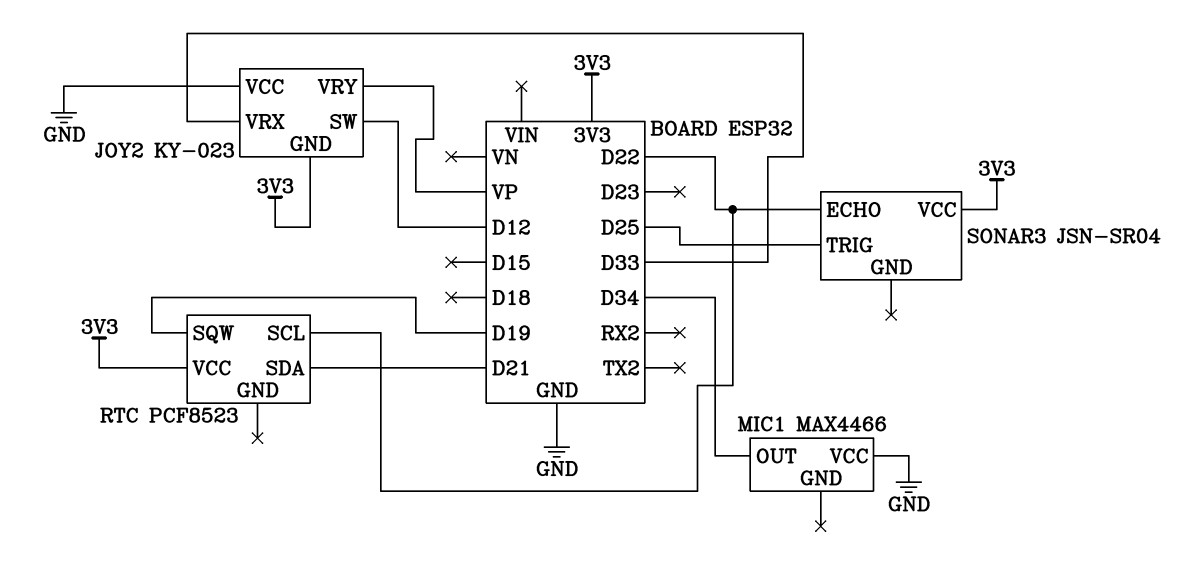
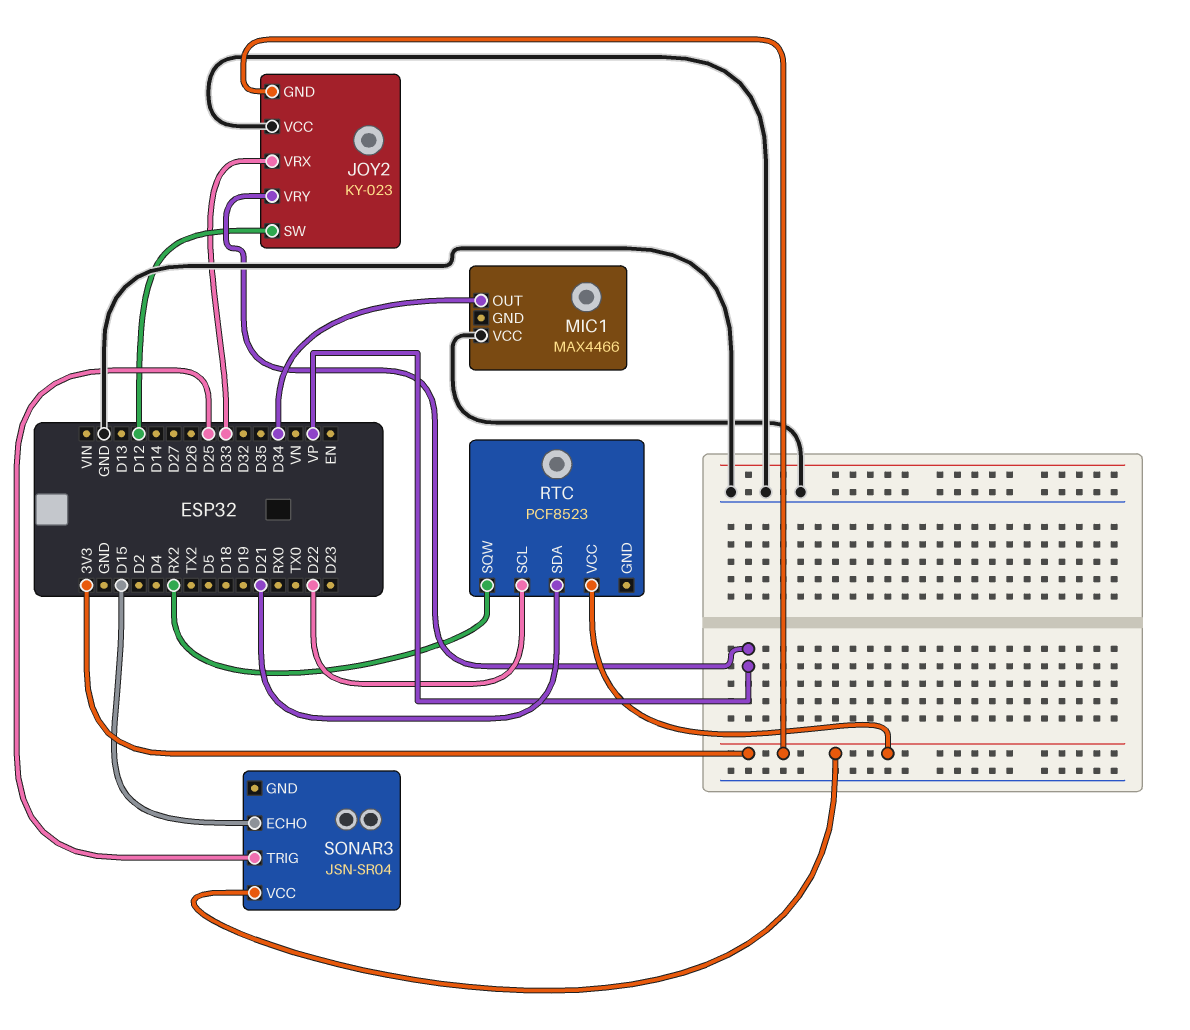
RTC pin SQW: D19 -> RX2
SONAR3 pin ECHO: D22 -> D15

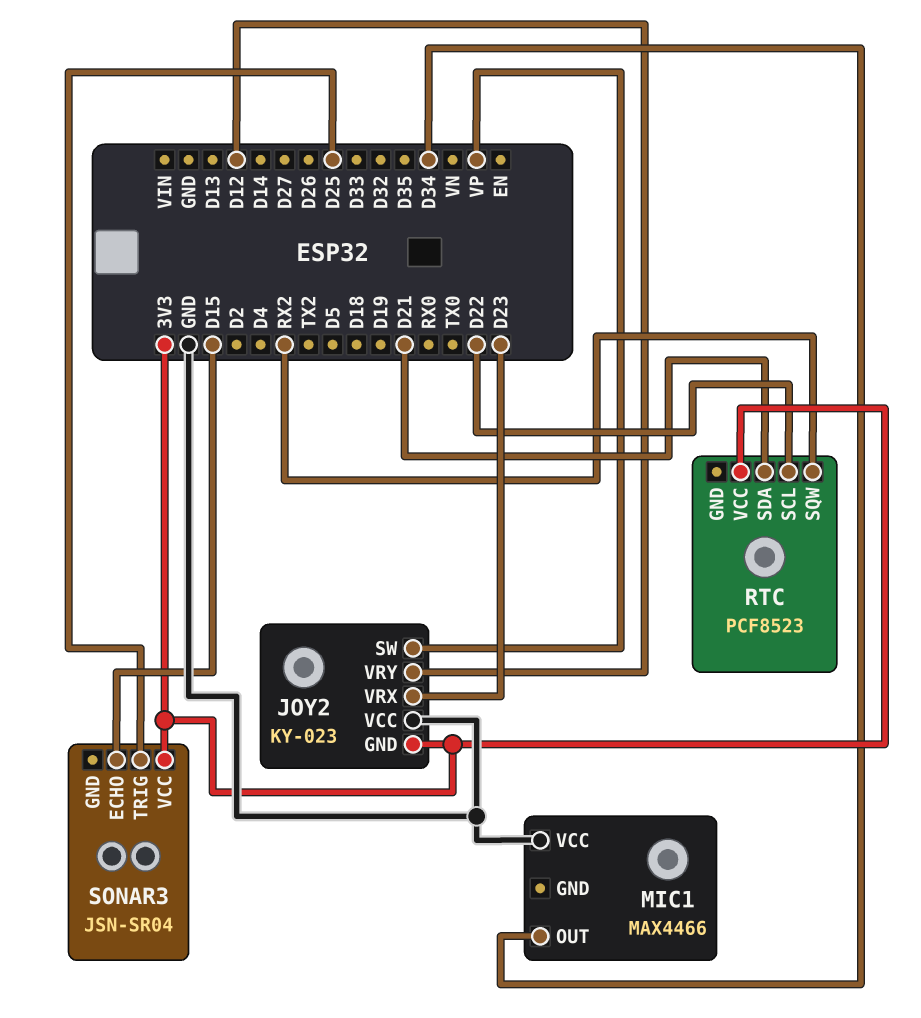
JOY2 pin SW: D12 -> VP
JOY2 pin VRX: D33 -> D23
JOY2 pin VRY: VP -> D12

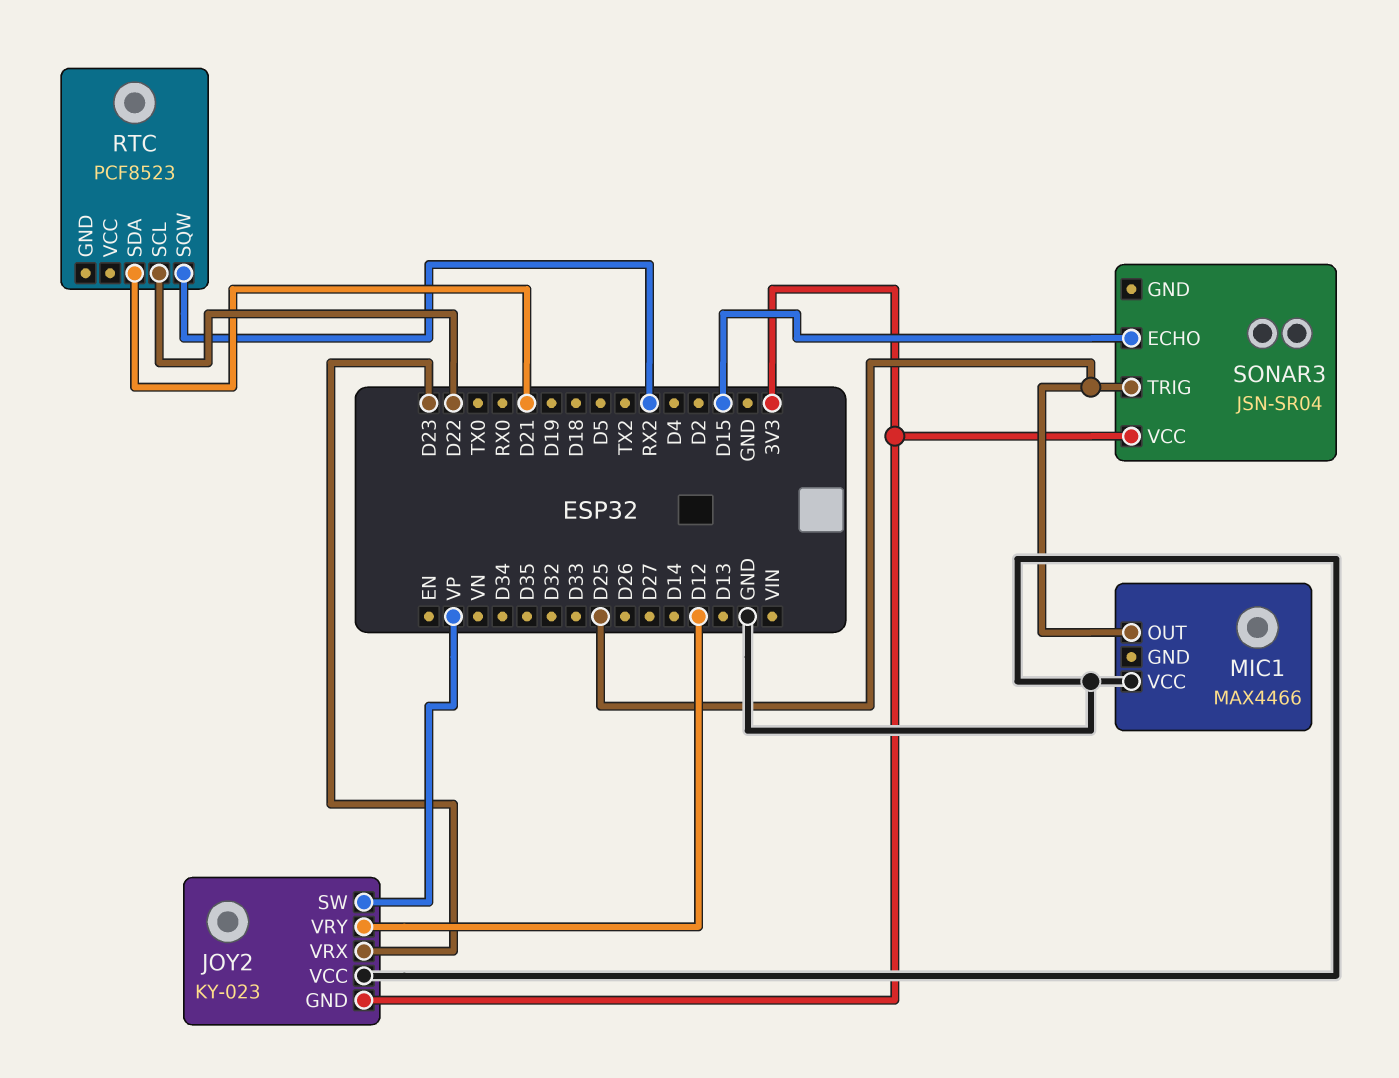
MIC1 pin OUT: D34 -> D25
RTC pin VCC: 3V3 -> none

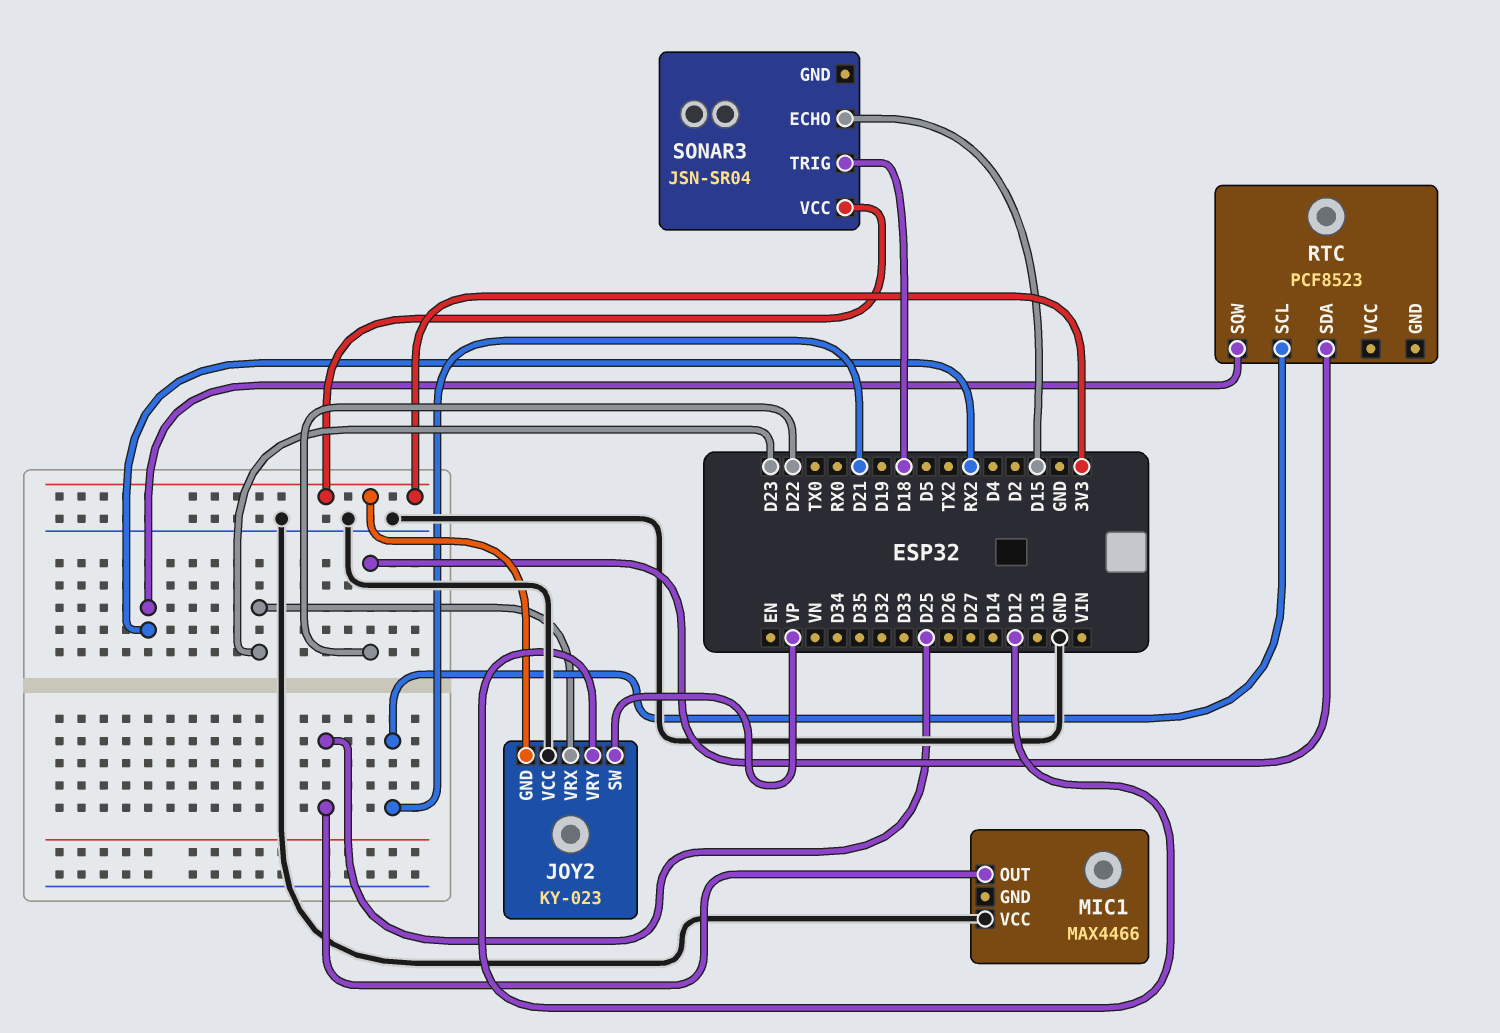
RTC pin SCL: D22 -> D21
RTC pin SDA: D21 -> D22
SONAR3 pin TRIG: D25 -> D18

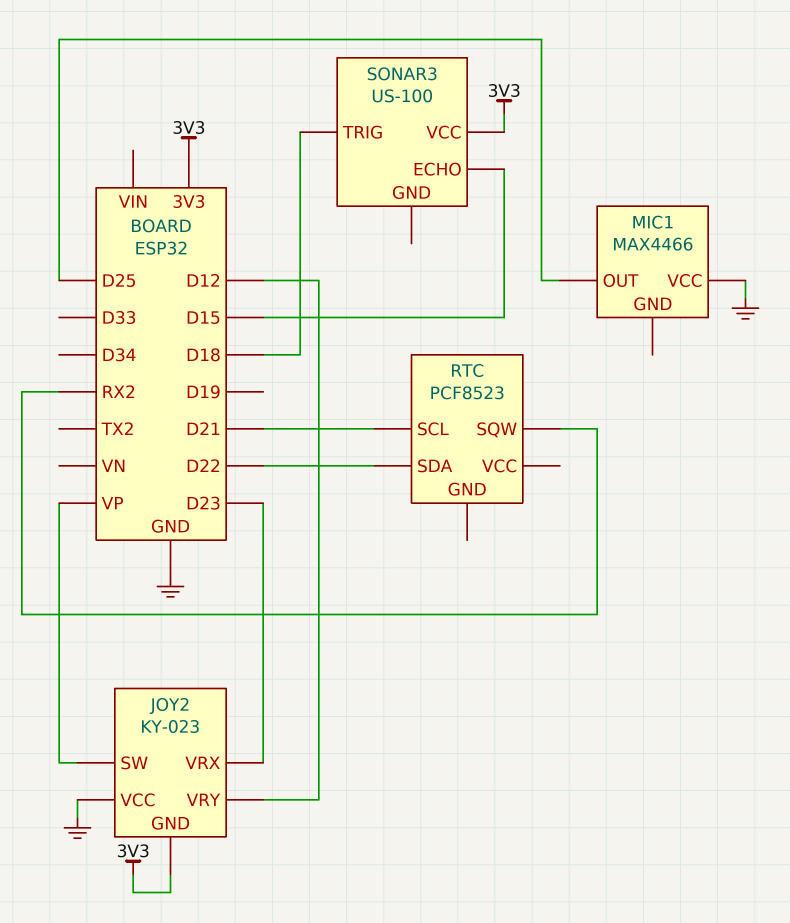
SONAR3: JSN-SR04 -> US-100

